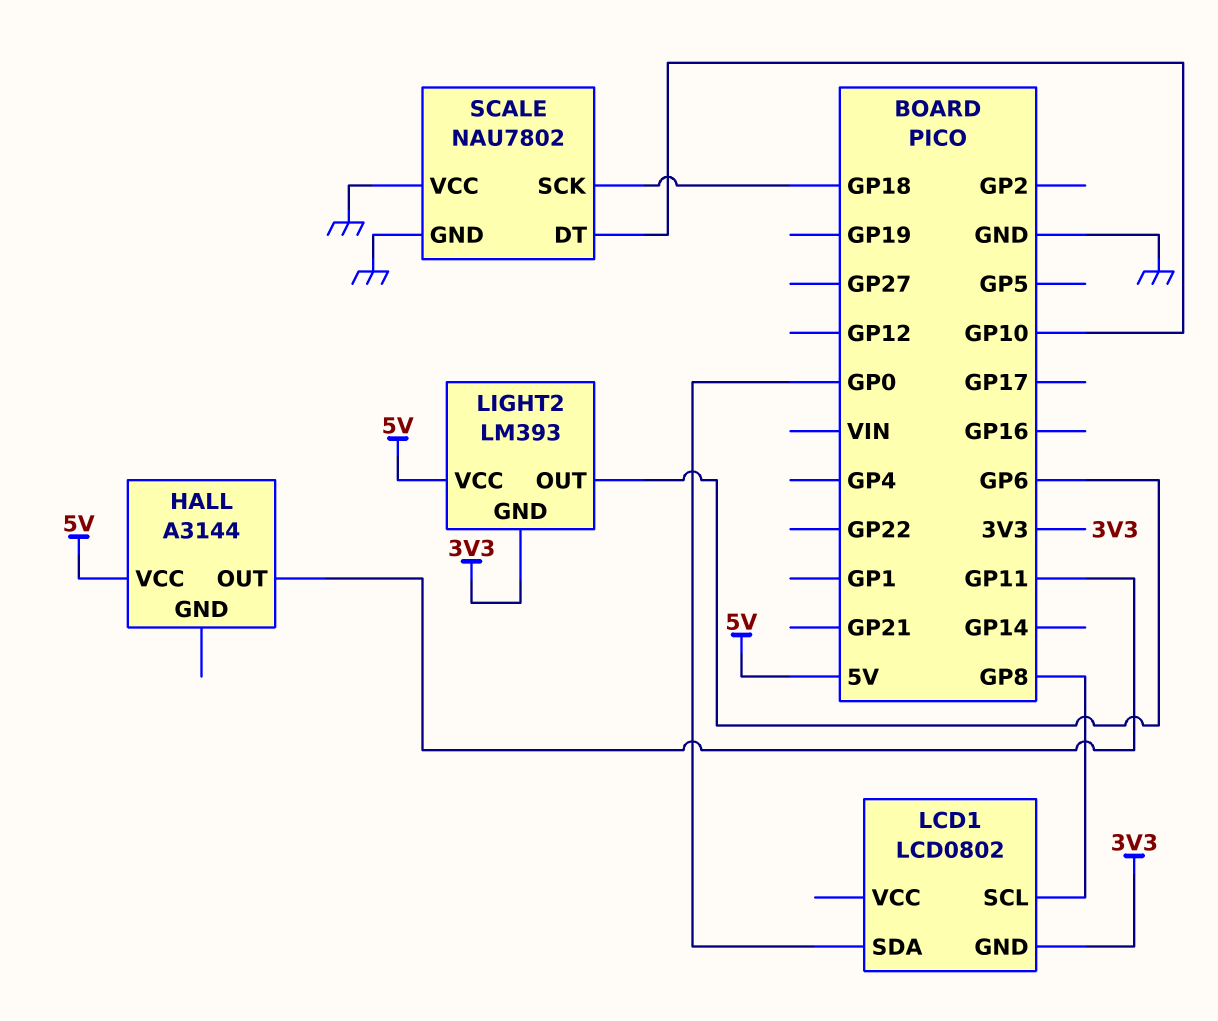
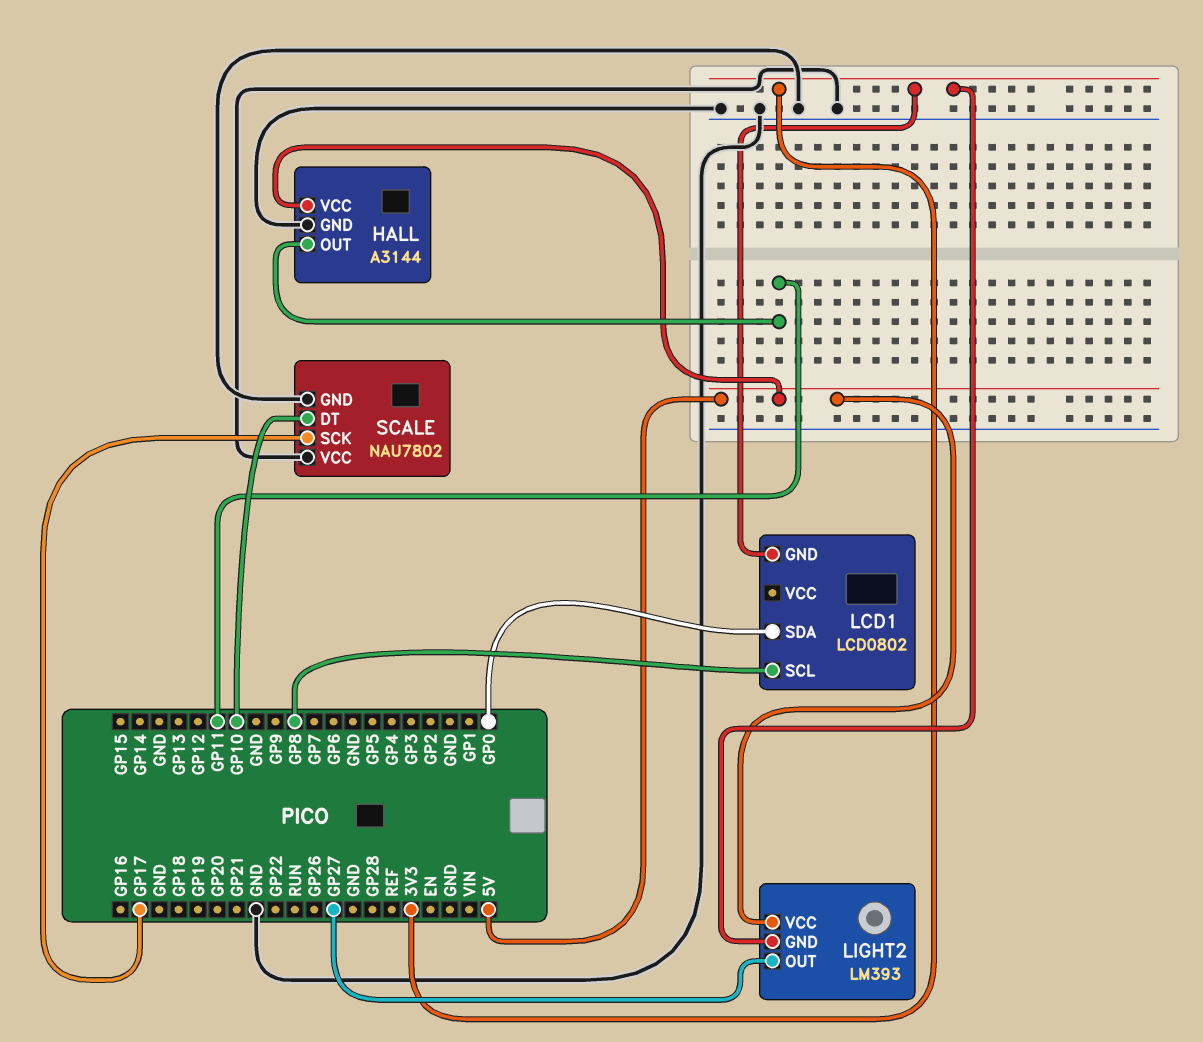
HALL pin GND: none -> GND
LIGHT2 pin OUT: GP6 -> GP27
SCALE pin SCK: GP18 -> GP17

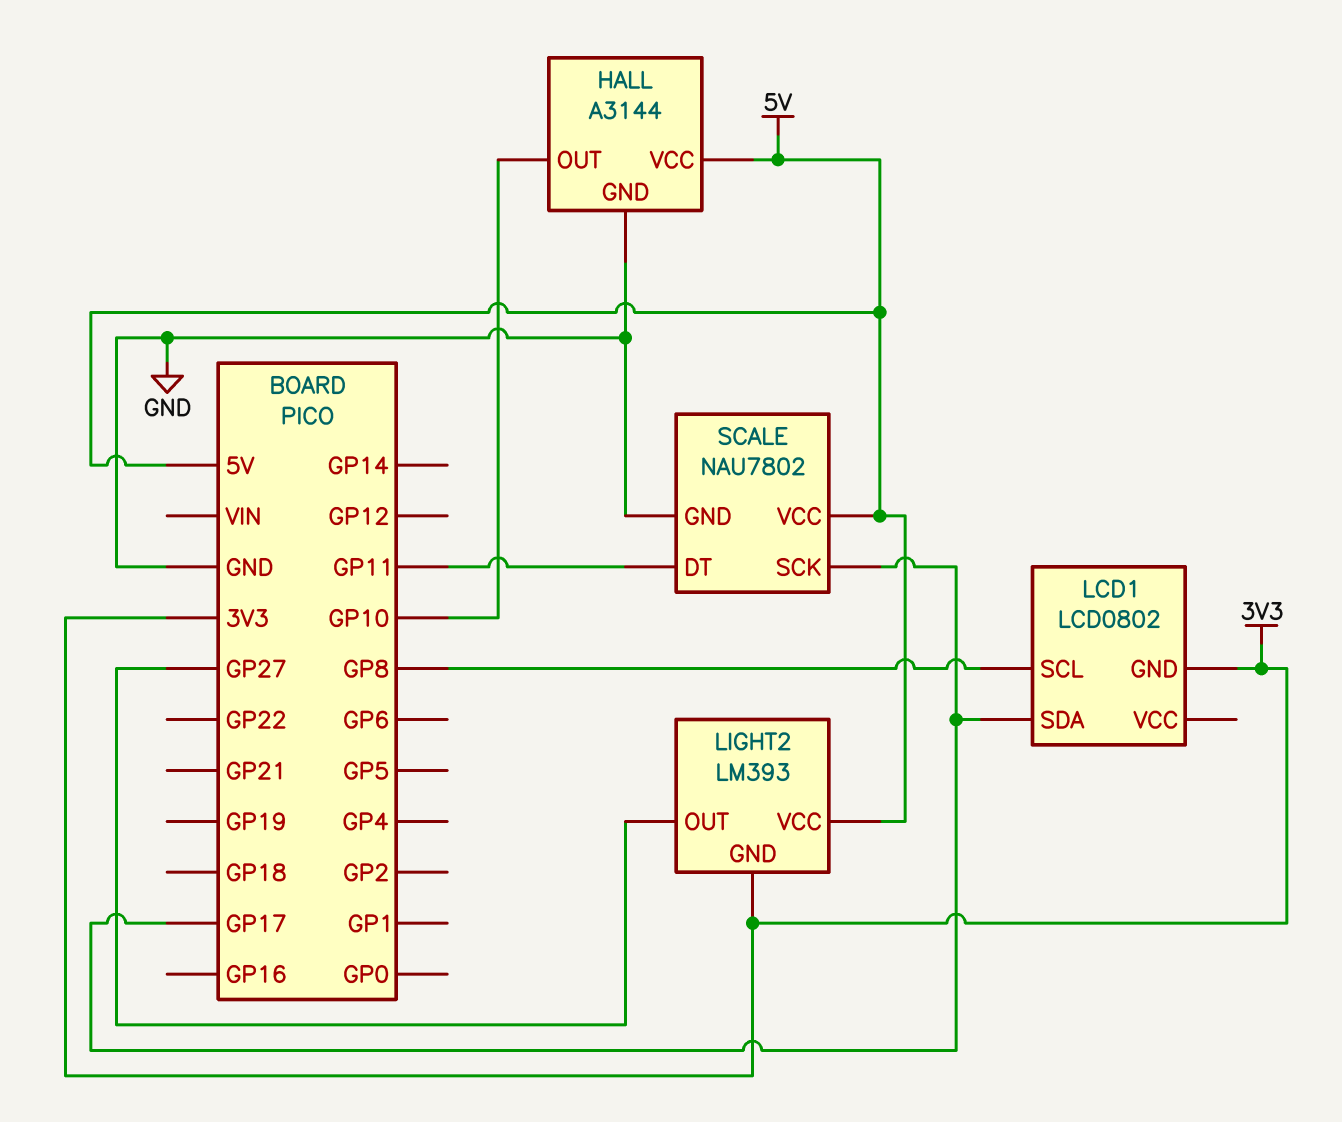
HALL pin OUT: GP11 -> GP10
LCD1 pin SDA: GP0 -> GP17
SCALE pin DT: GP10 -> GP11
SCALE pin VCC: GND -> 5V

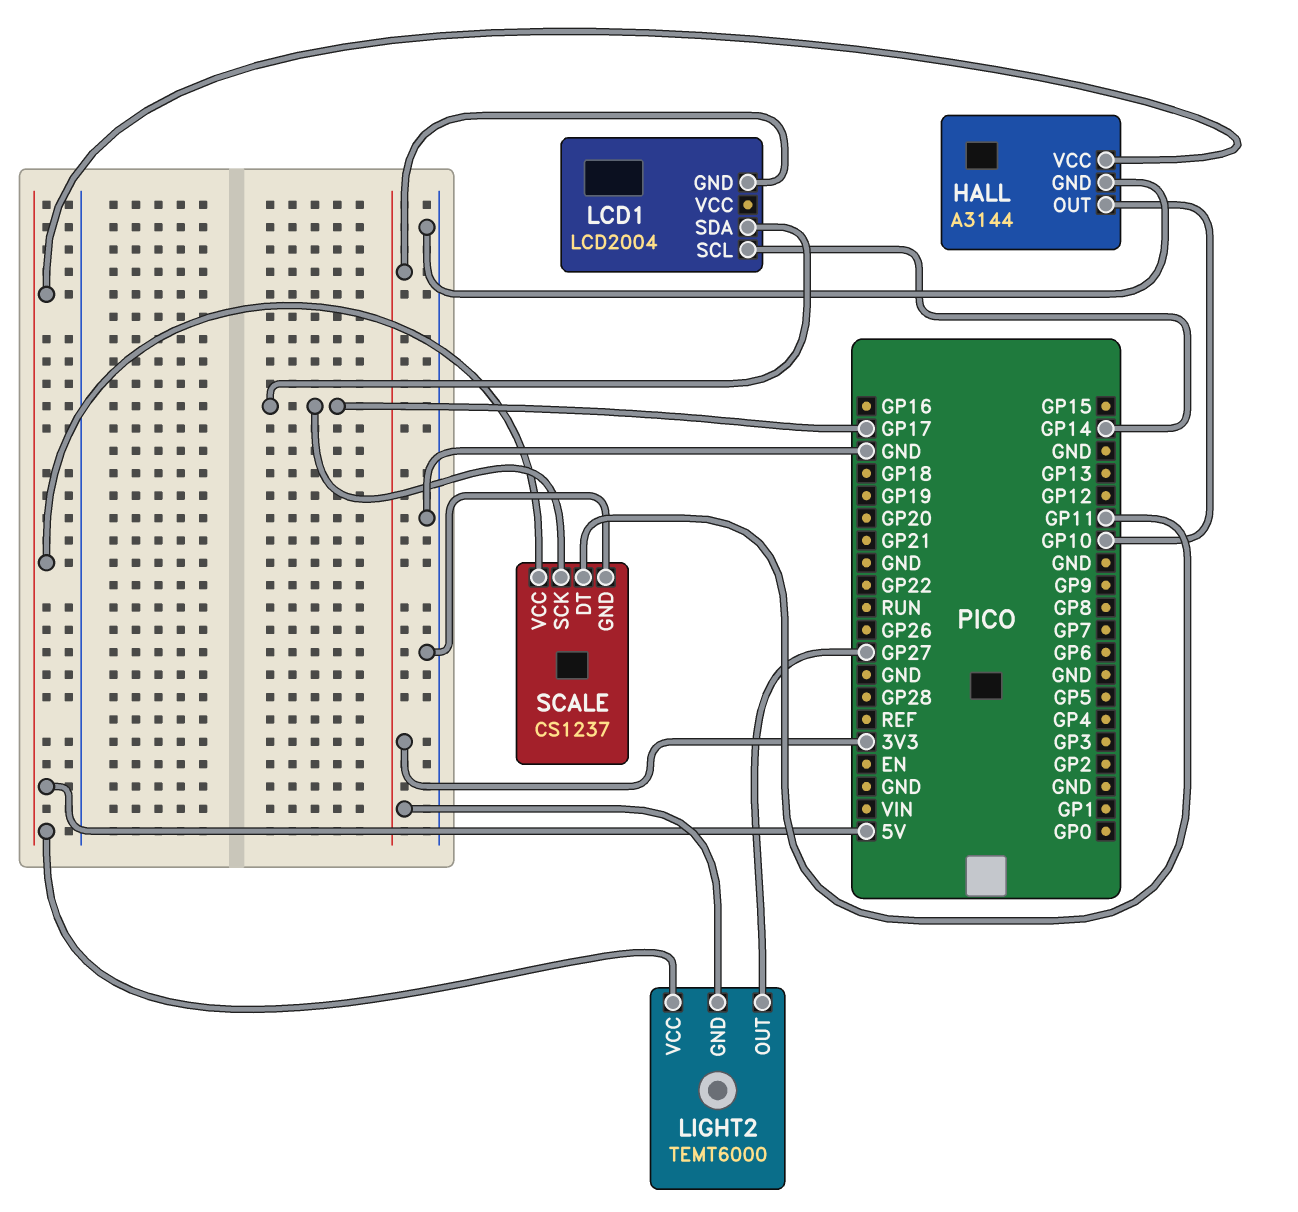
LCD1: LCD0802 -> LCD2004
LCD1 pin SCL: GP8 -> GP14
LIGHT2: LM393 -> TEMT6000
SCALE: NAU7802 -> CS1237

